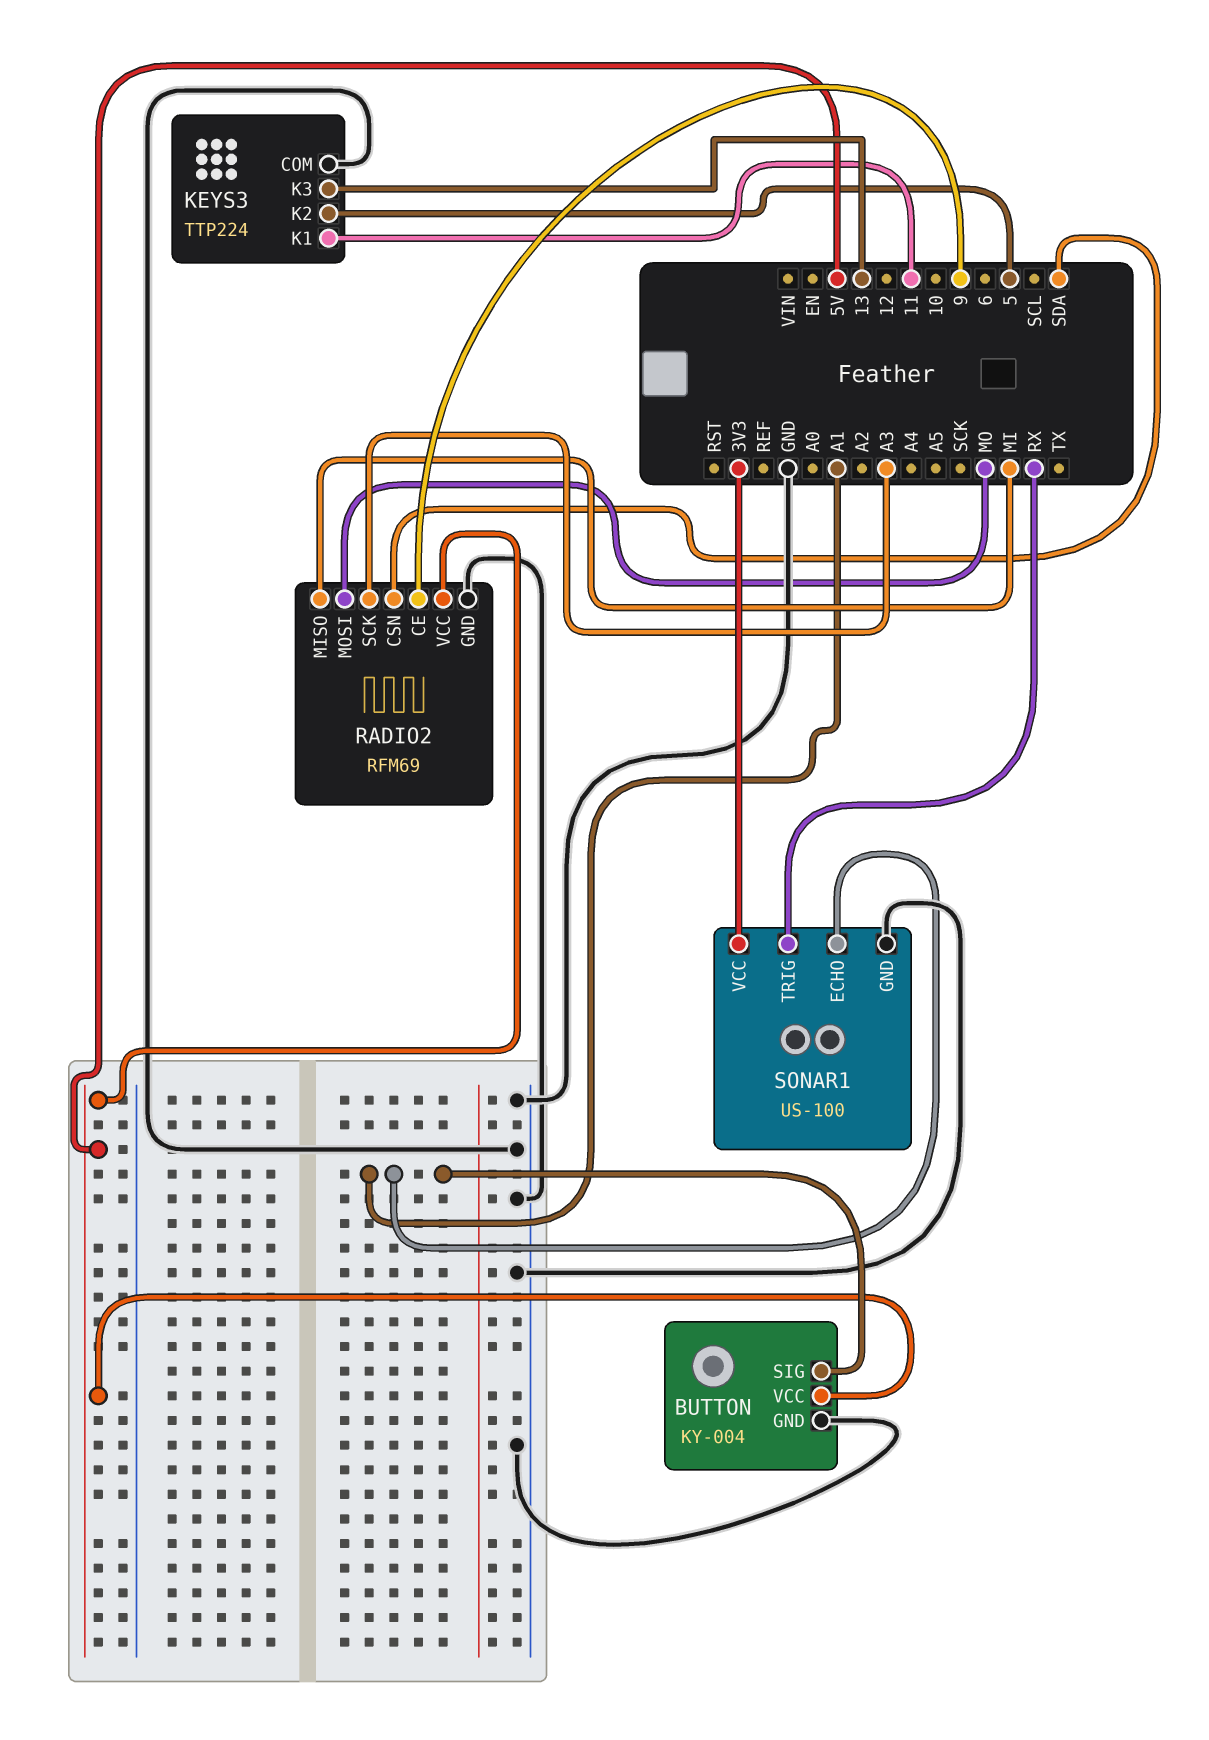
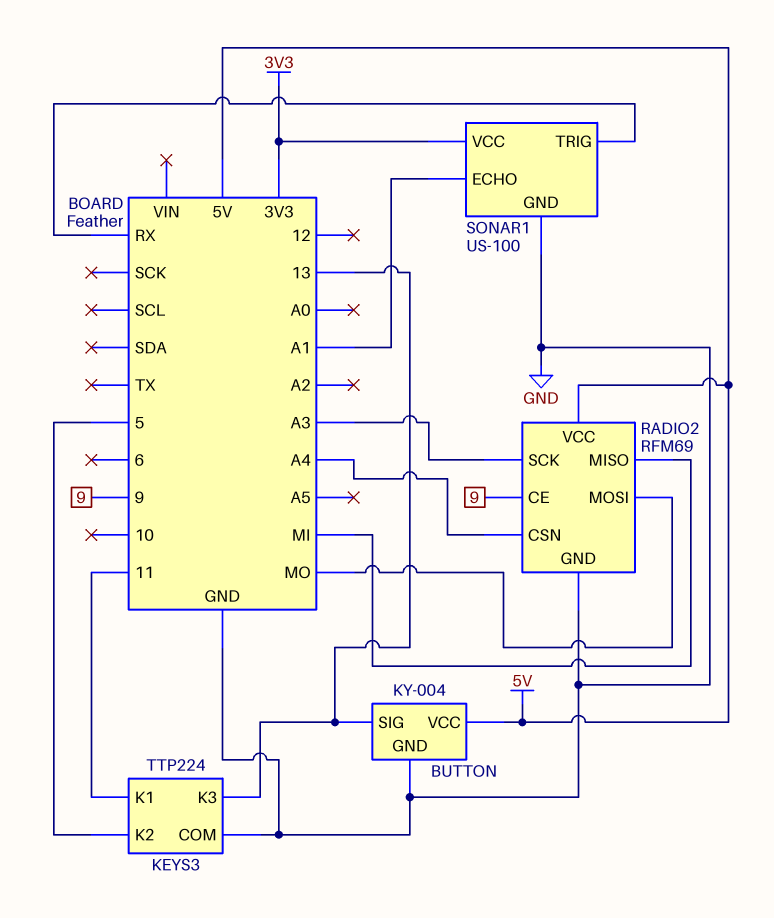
BUTTON pin SIG: A1 -> 13
RADIO2 pin CSN: SDA -> A4

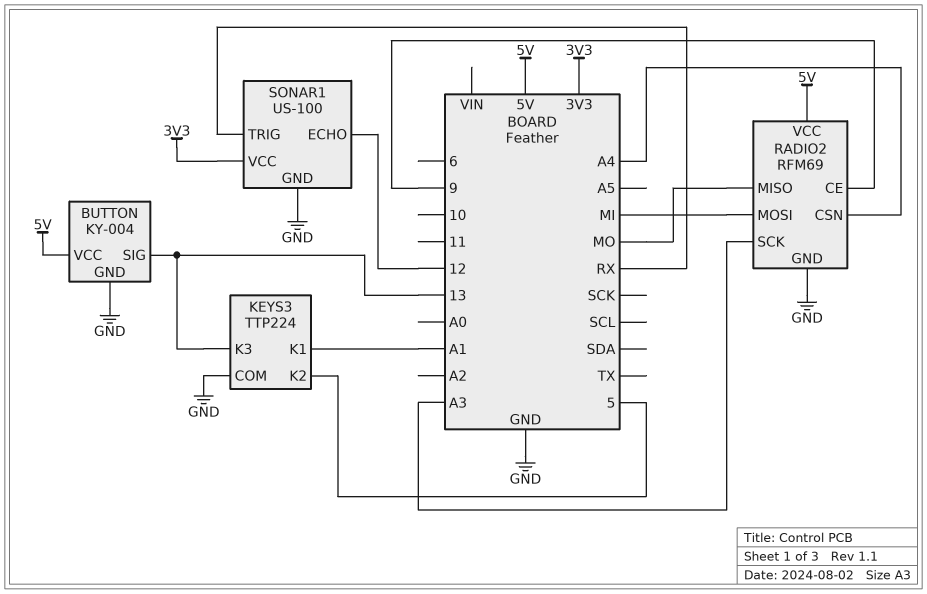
KEYS3 pin K1: 11 -> A1
RADIO2 pin MISO: MI -> MO
RADIO2 pin MOSI: MO -> MI
SONAR1 pin ECHO: A1 -> 12

